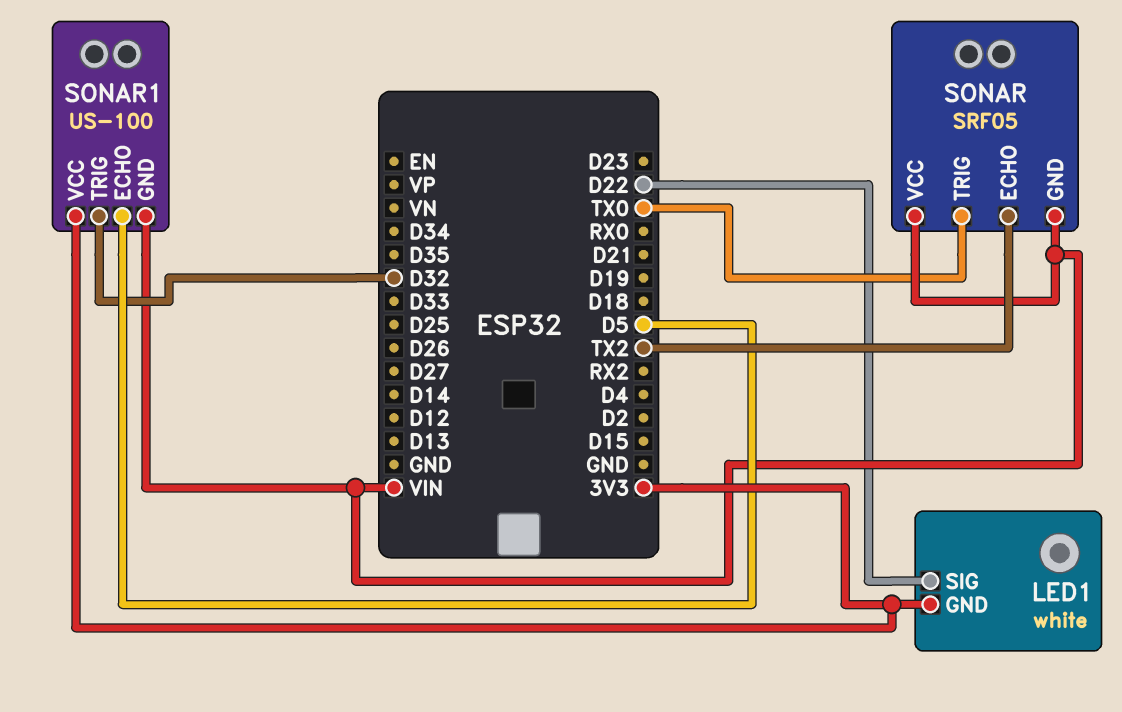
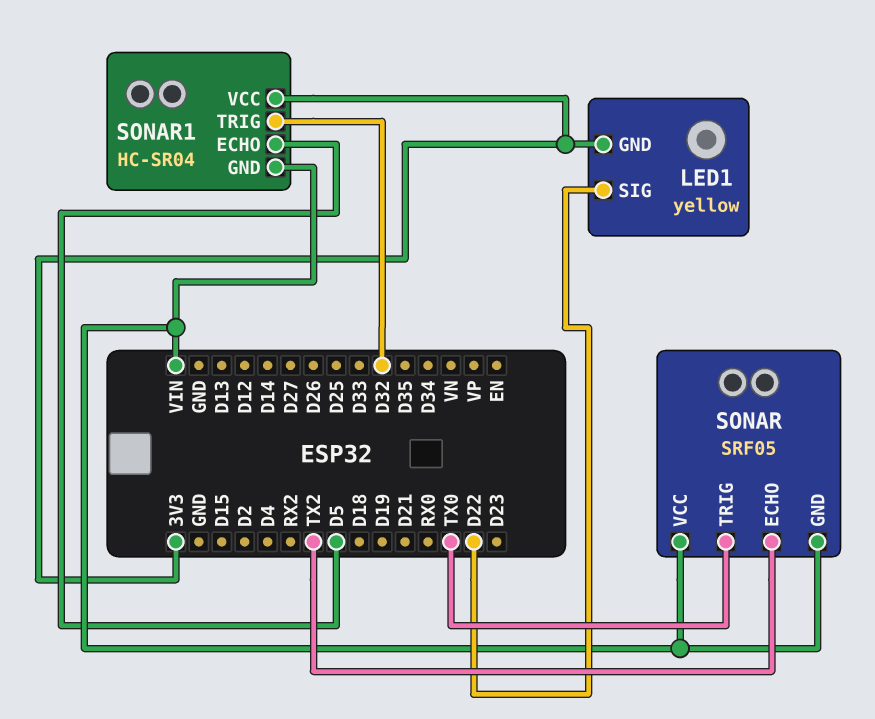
LED1: white -> yellow
SONAR1: US-100 -> HC-SR04

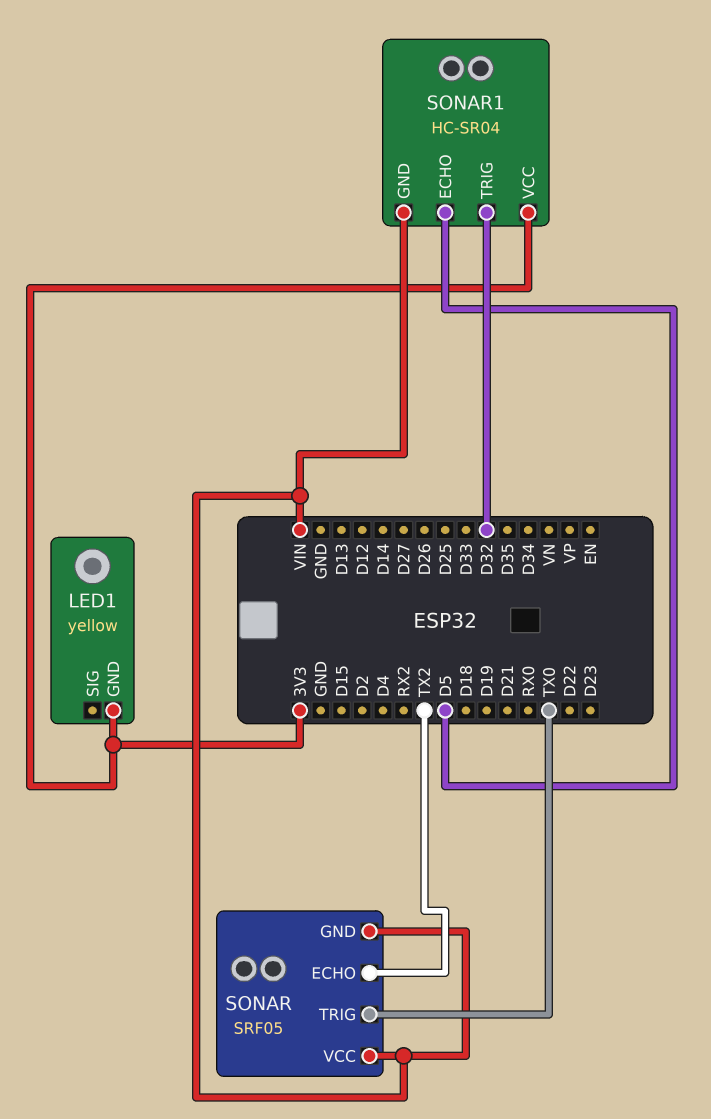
LED1 pin SIG: D22 -> none

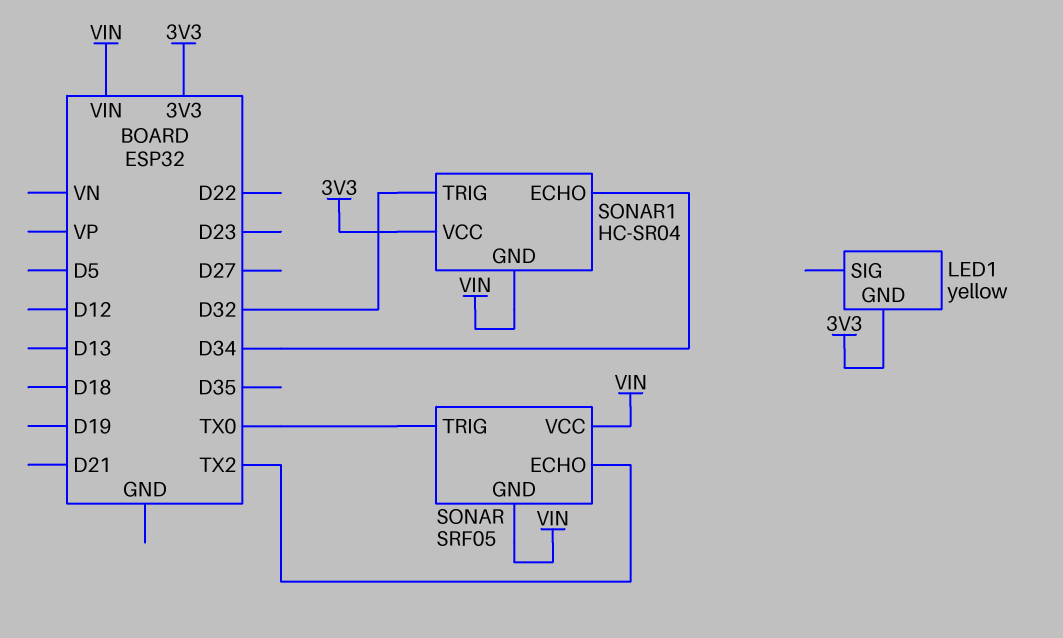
SONAR1 pin ECHO: D5 -> D34

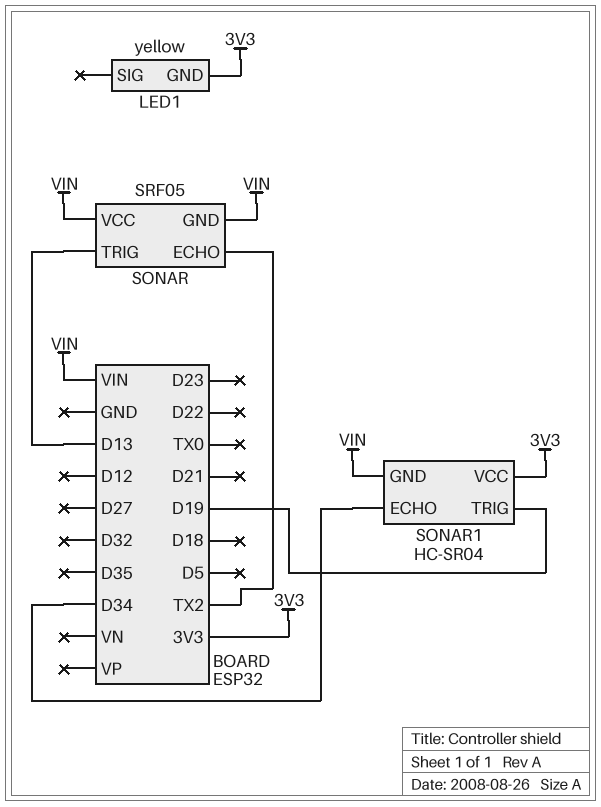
SONAR pin TRIG: TX0 -> D13
SONAR1 pin TRIG: D32 -> D19

